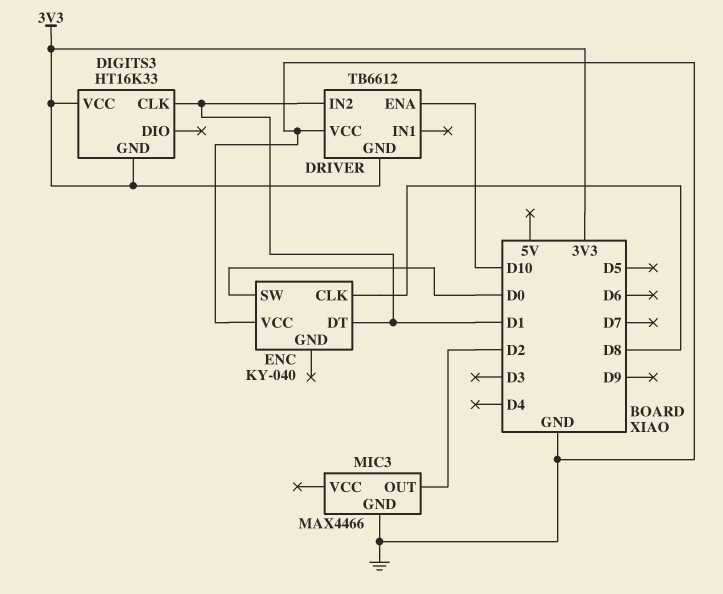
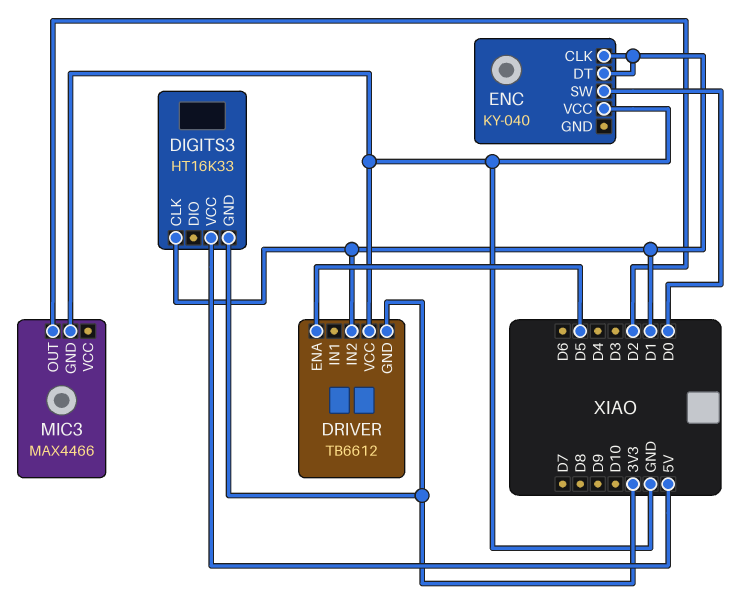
DIGITS3 pin VCC: 3V3 -> 5V
DRIVER pin ENA: D10 -> D5
ENC pin CLK: D8 -> D1

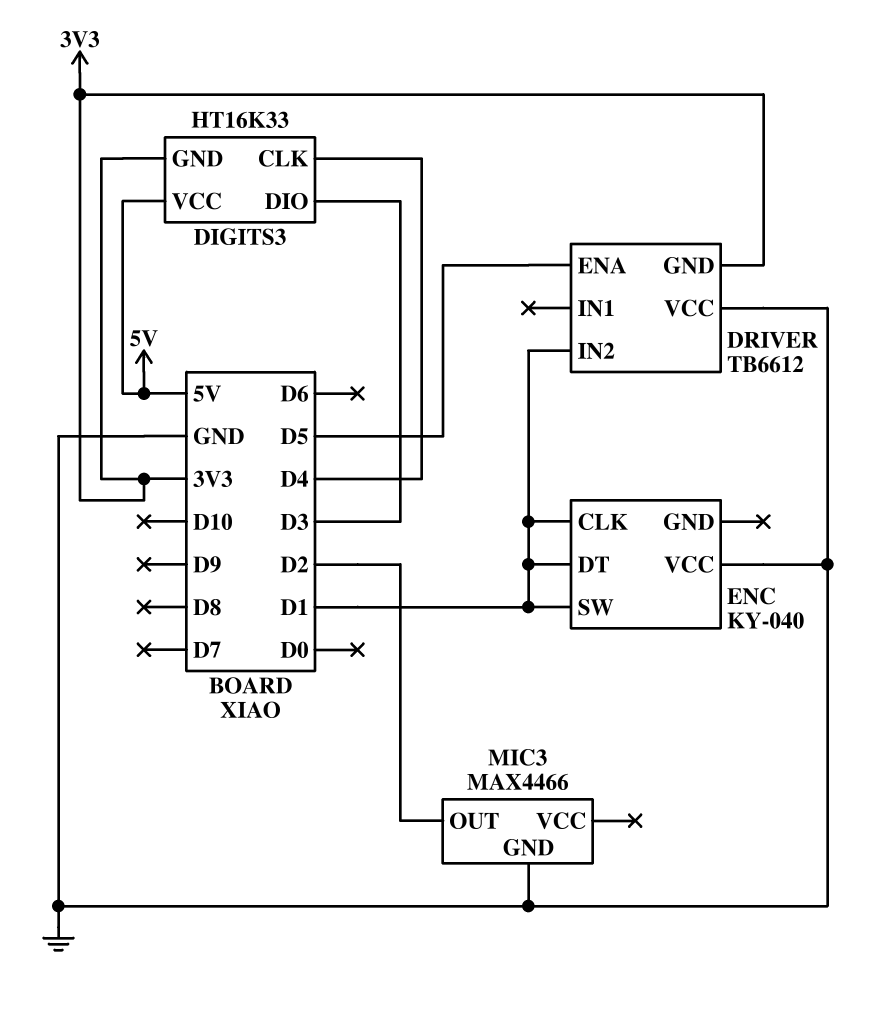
DIGITS3 pin CLK: D1 -> D4
DIGITS3 pin DIO: none -> D3
ENC pin SW: D0 -> D1

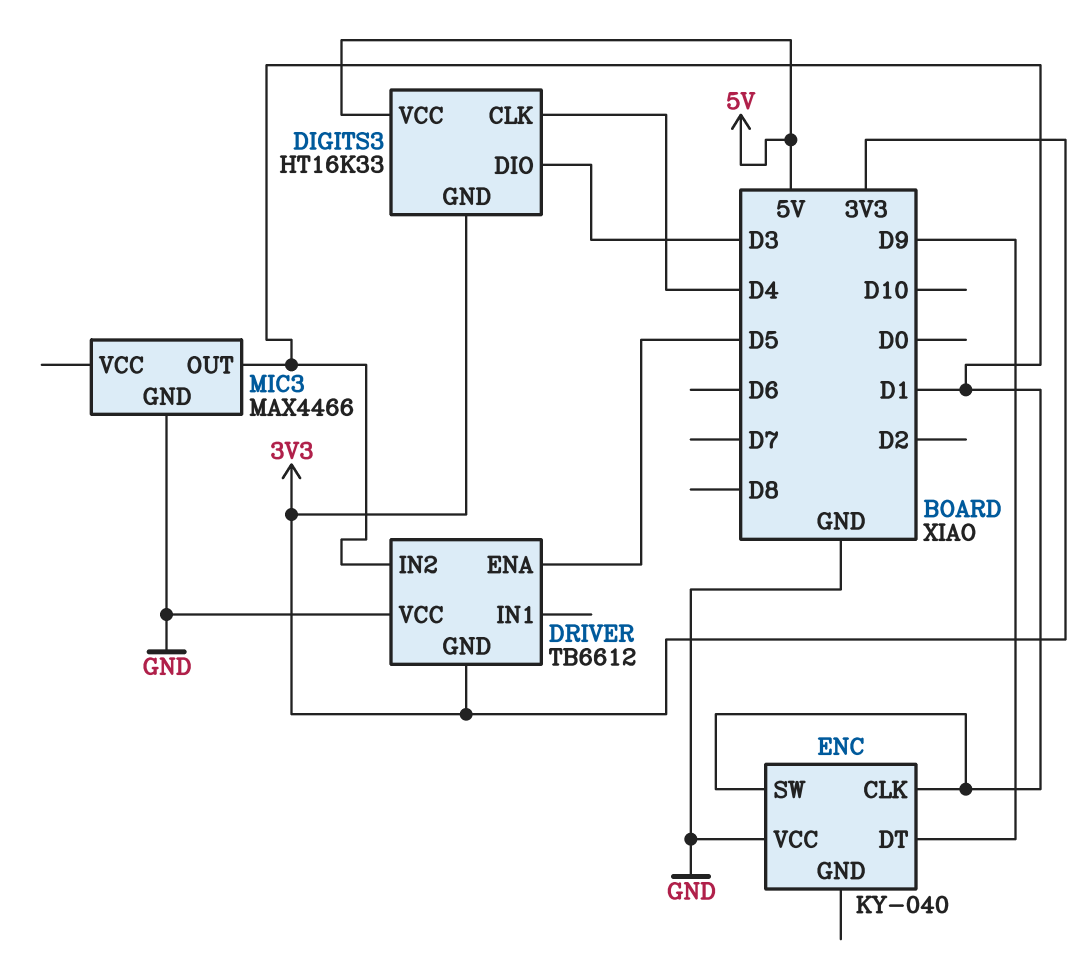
ENC pin DT: D1 -> D9
MIC3 pin OUT: D2 -> D1

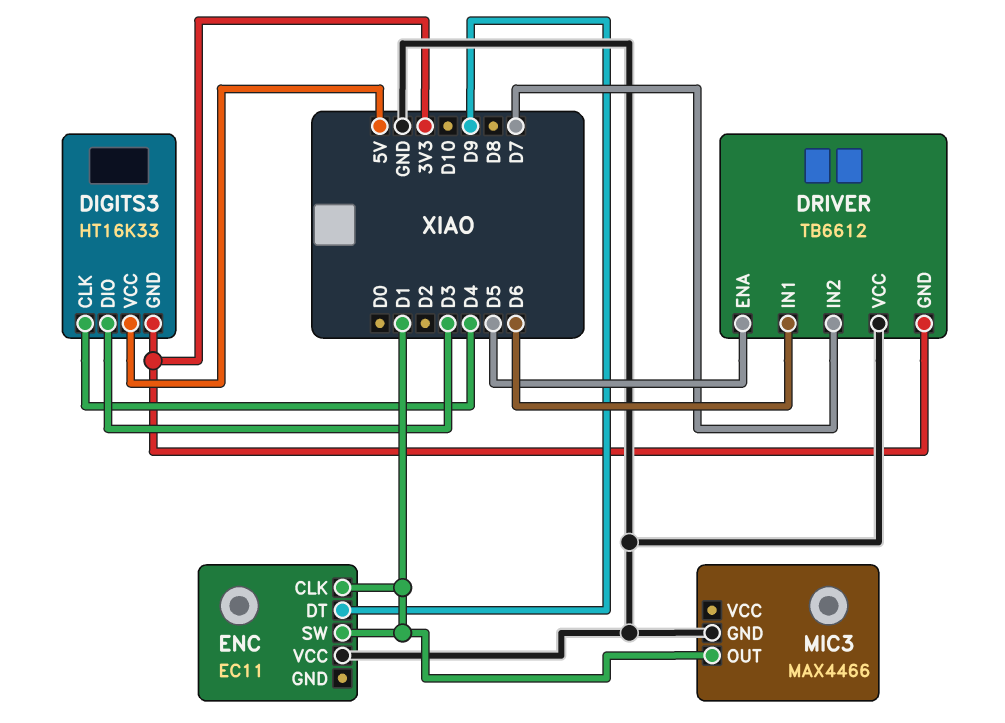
DRIVER pin IN1: none -> D6
DRIVER pin IN2: D1 -> D7
ENC: KY-040 -> EC11

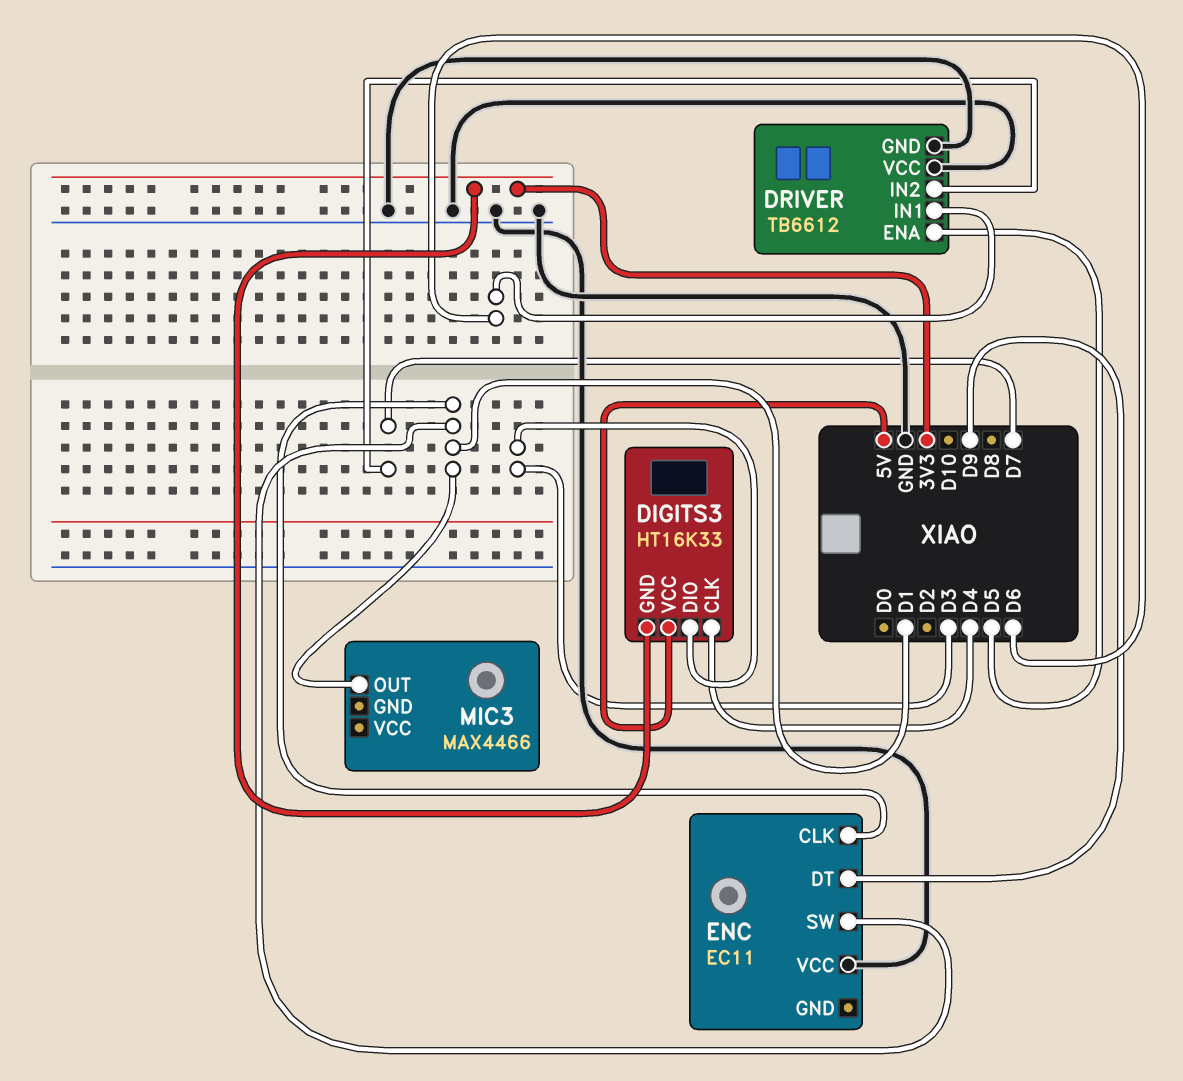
DRIVER pin GND: 3V3 -> GND
MIC3 pin GND: GND -> none

